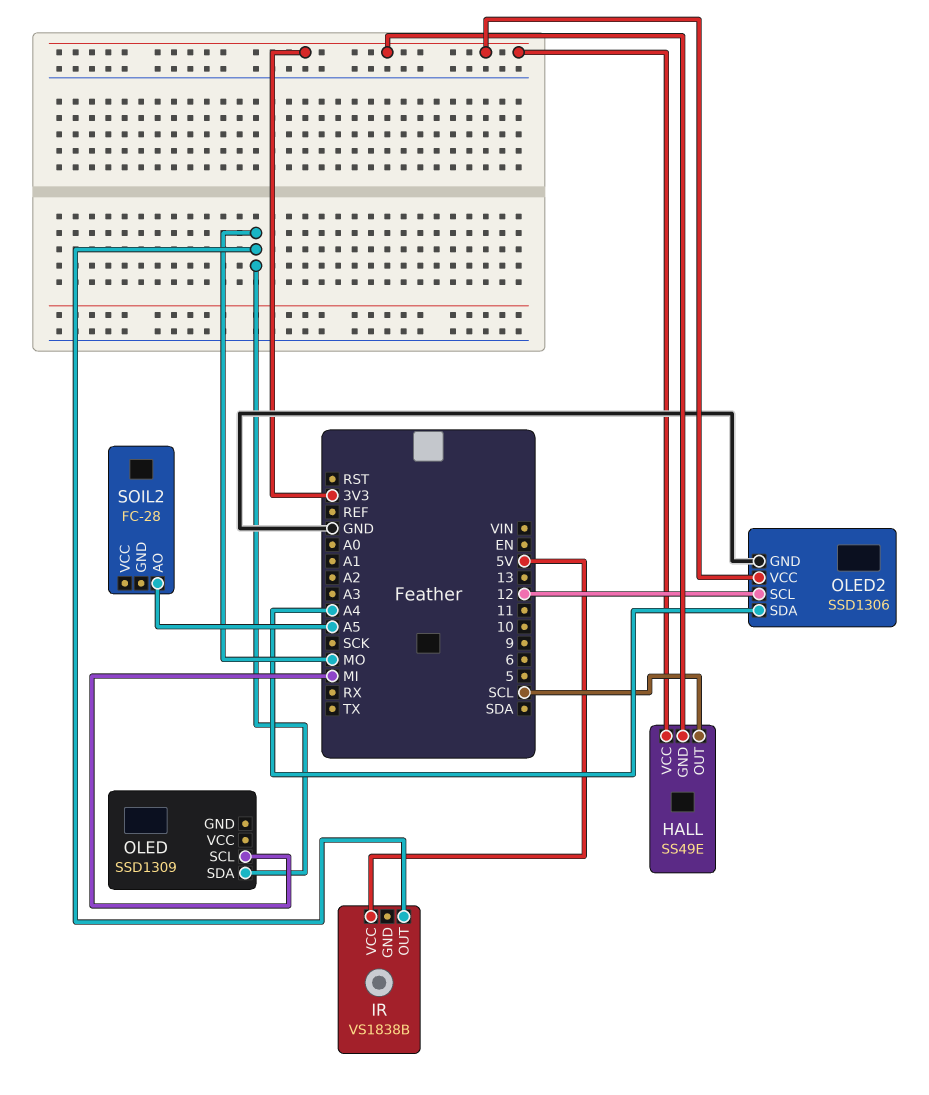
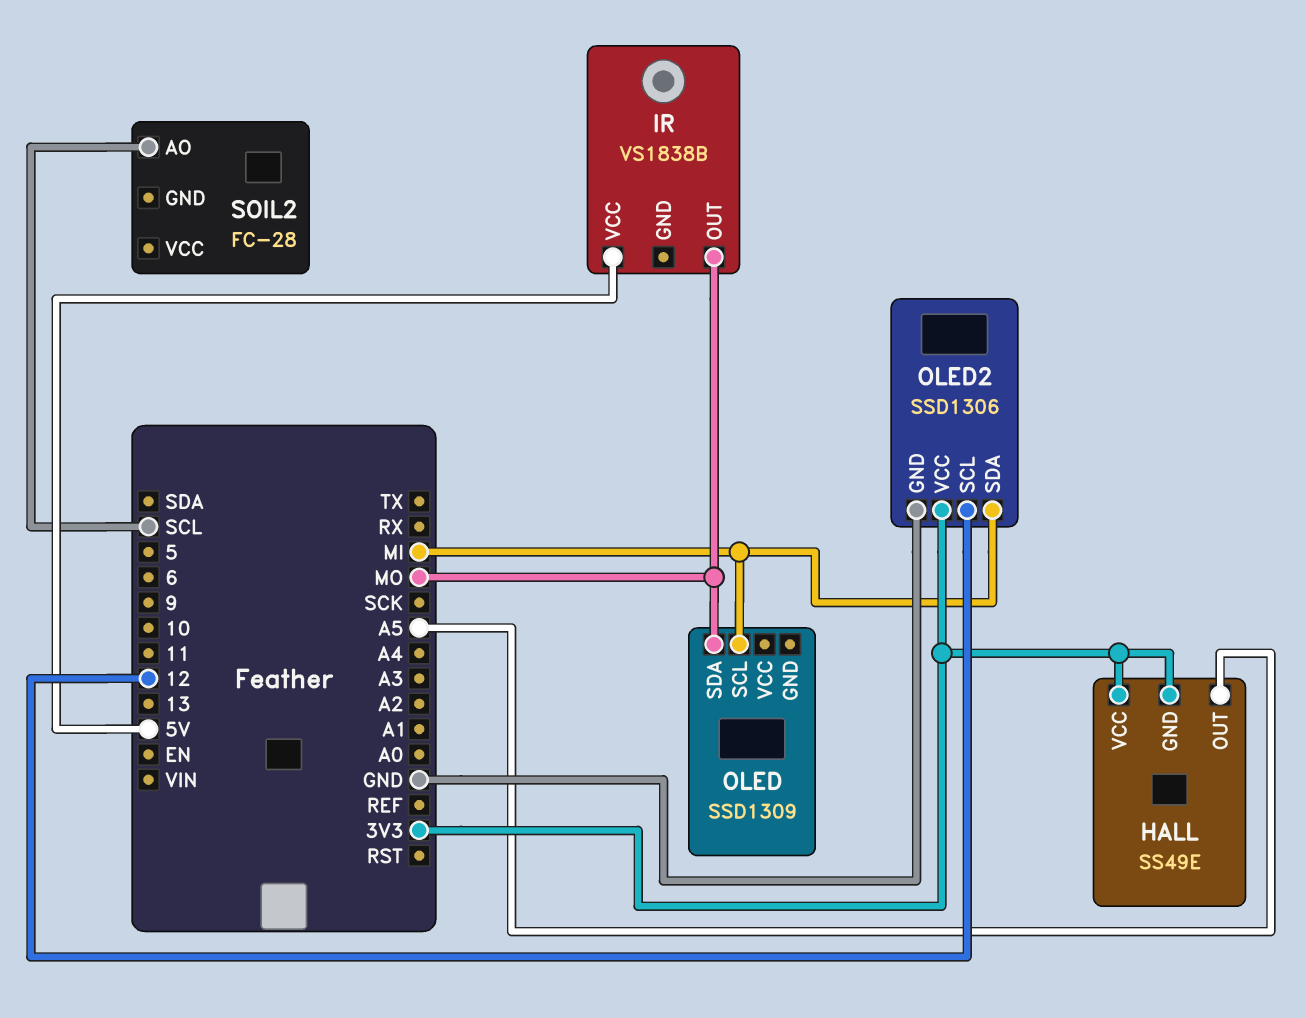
HALL pin OUT: SCL -> A5
OLED2 pin SDA: A4 -> MI
SOIL2 pin AO: A5 -> SCL

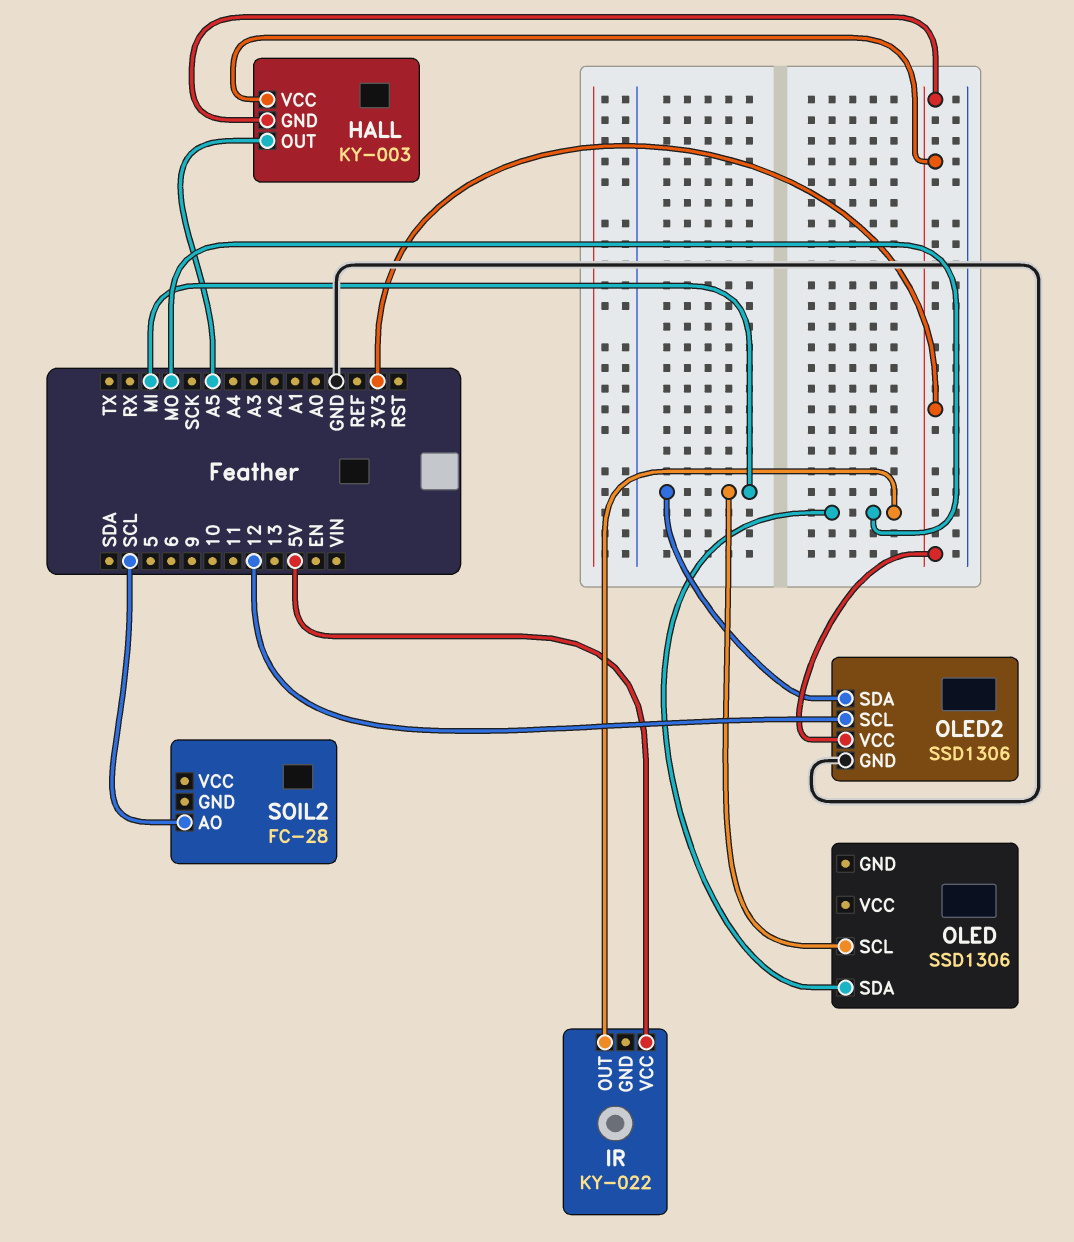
HALL: SS49E -> KY-003
IR: VS1838B -> KY-022
OLED: SSD1309 -> SSD1306

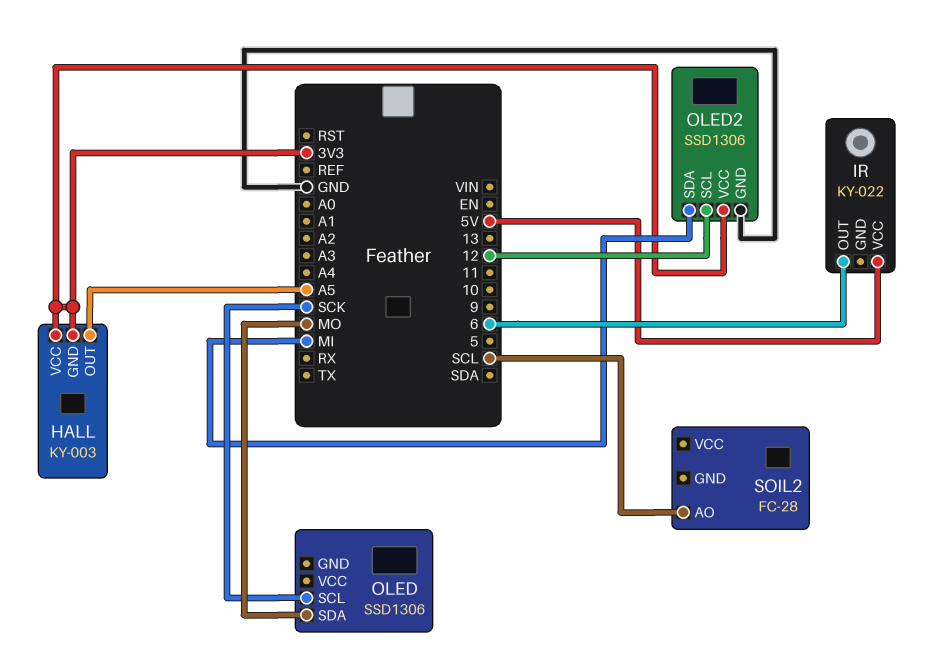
IR pin OUT: MO -> 6
OLED pin SCL: MI -> SCK

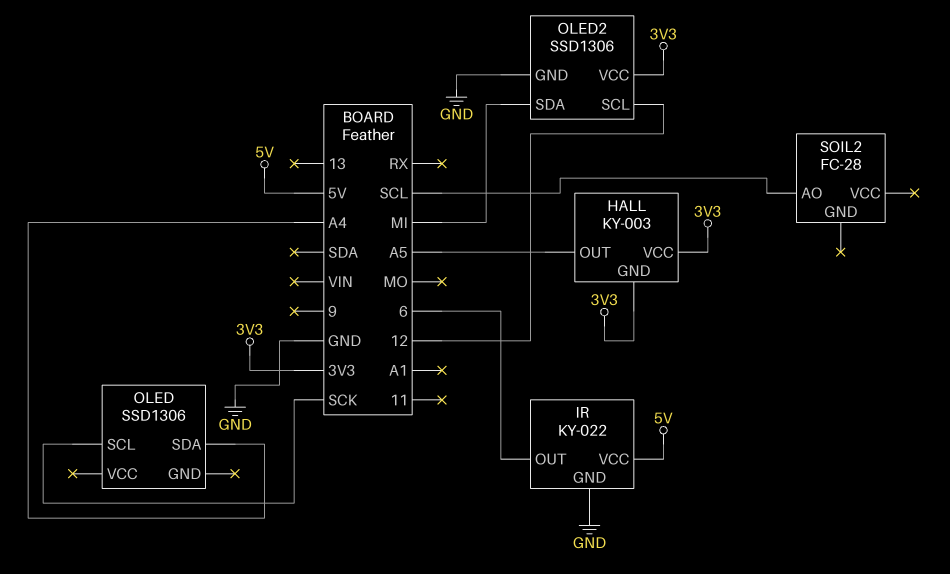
IR pin GND: none -> GND
OLED pin SDA: MO -> A4

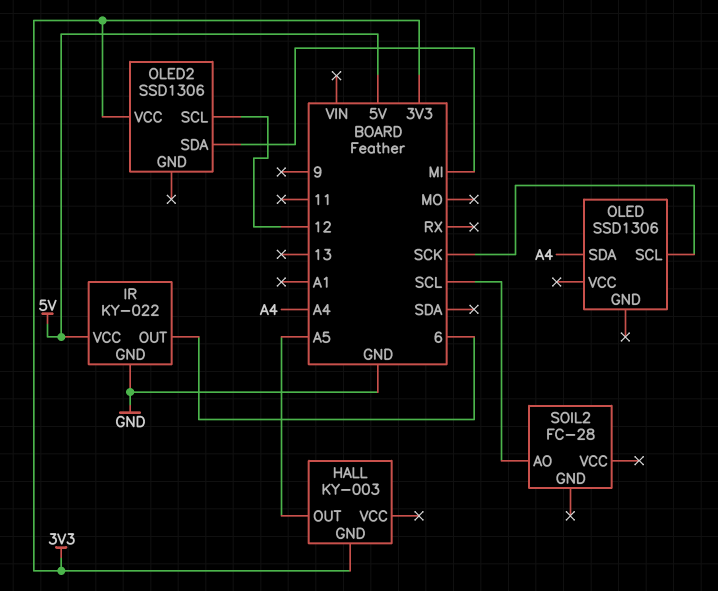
HALL pin VCC: 3V3 -> none
OLED2 pin GND: GND -> none

